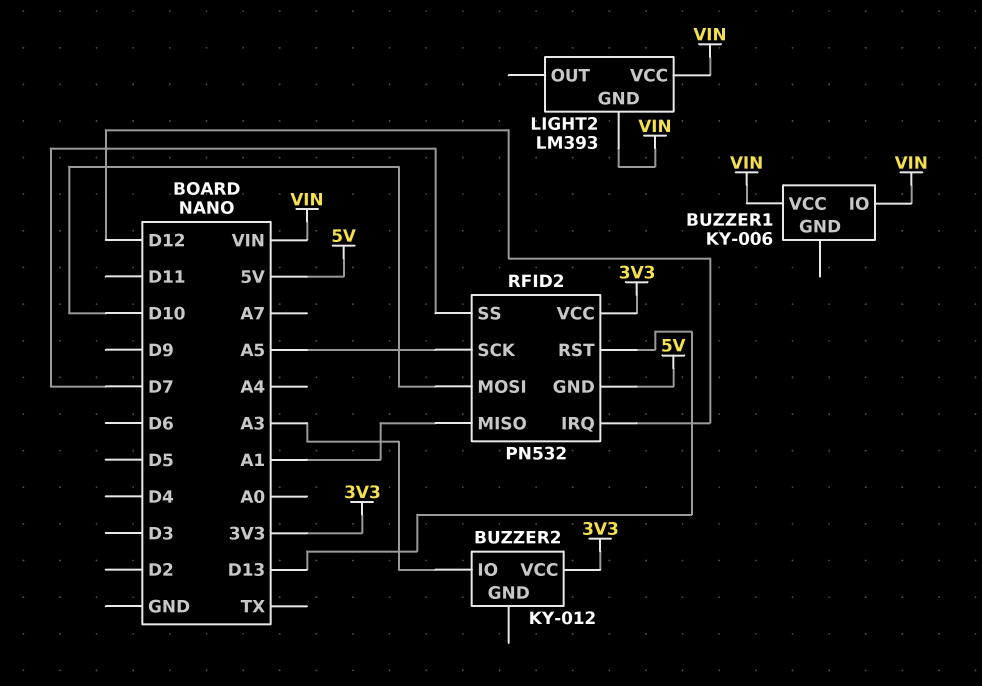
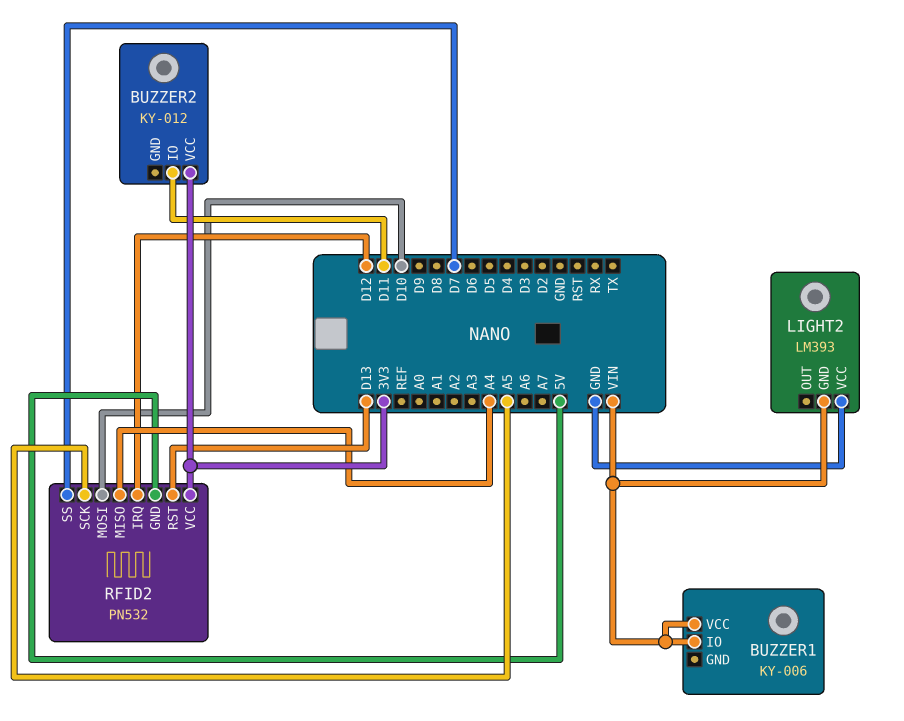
BUZZER2 pin IO: A3 -> D11
LIGHT2 pin VCC: VIN -> GND
RFID2 pin MISO: A1 -> A4

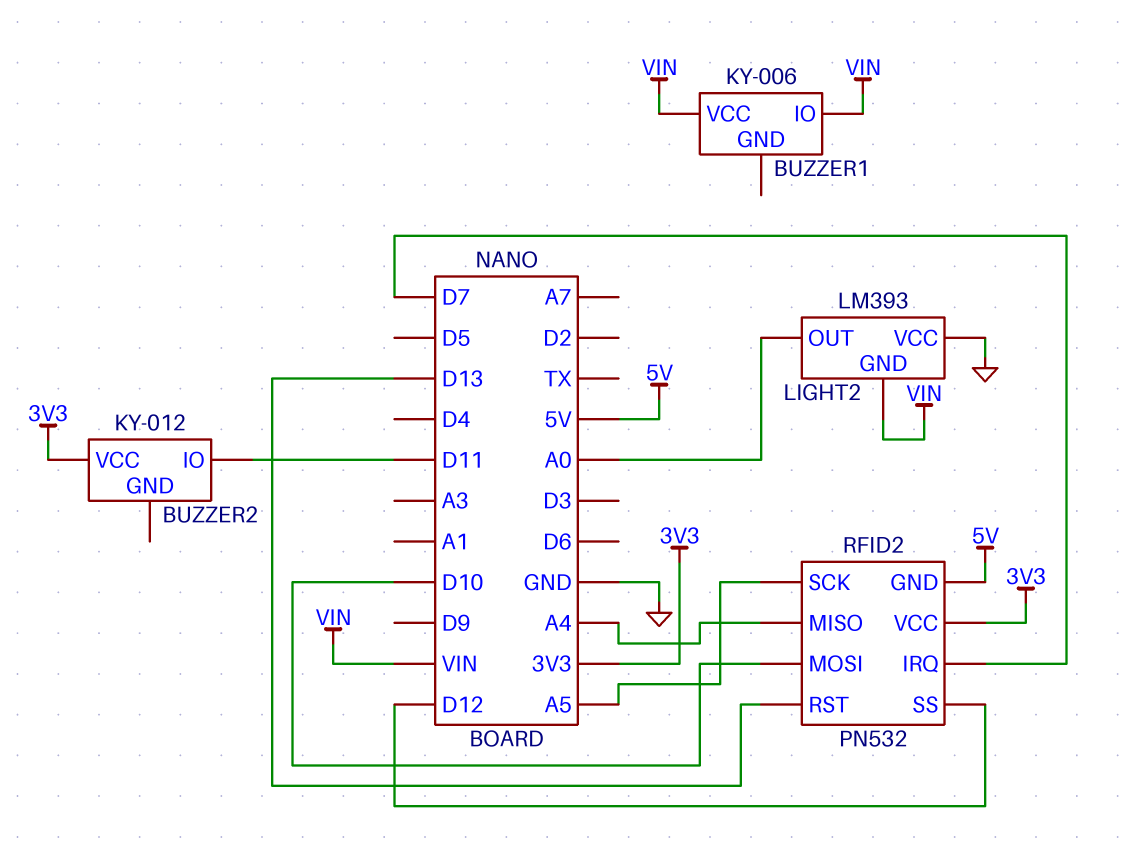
LIGHT2 pin OUT: none -> A0
RFID2 pin IRQ: D12 -> D7
RFID2 pin SS: D7 -> D12

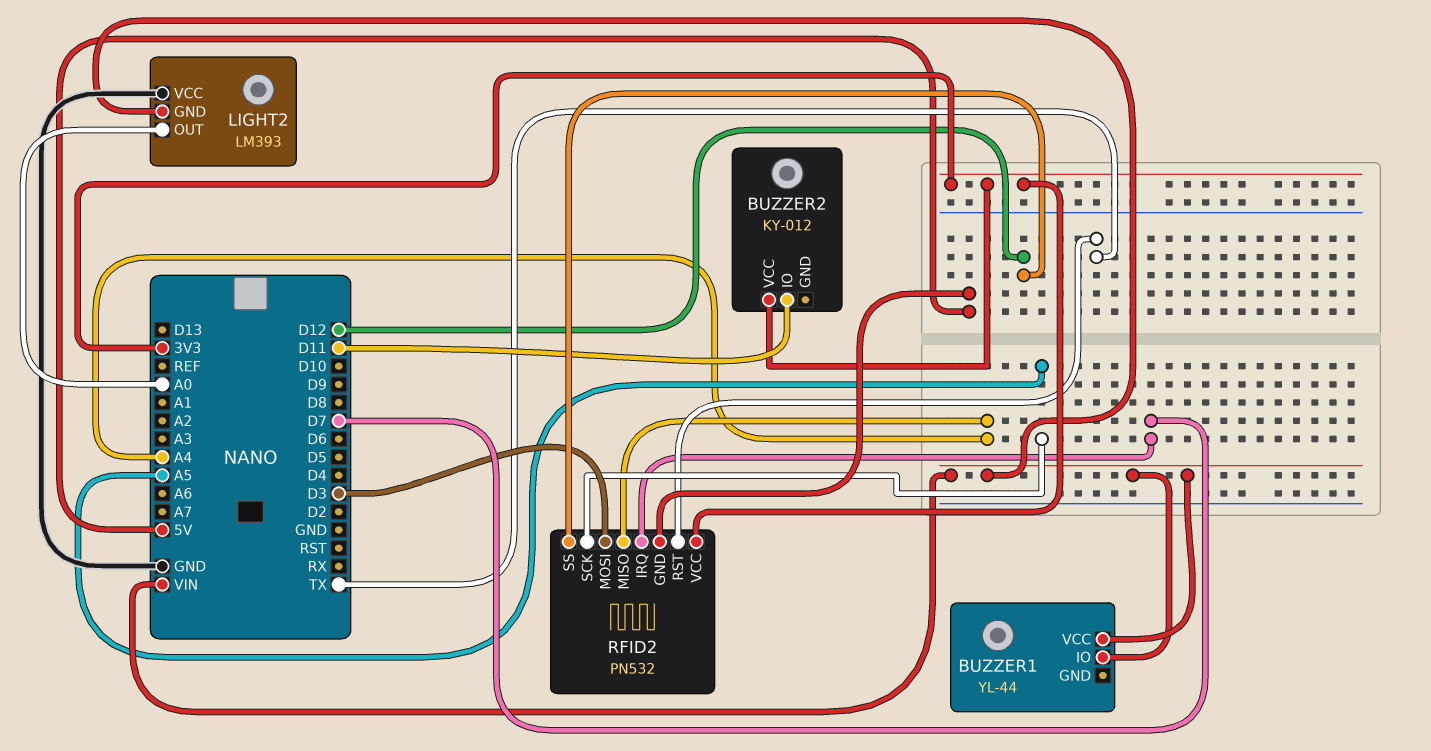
BUZZER1: KY-006 -> YL-44
RFID2 pin MOSI: D10 -> D3
RFID2 pin RST: D13 -> TX

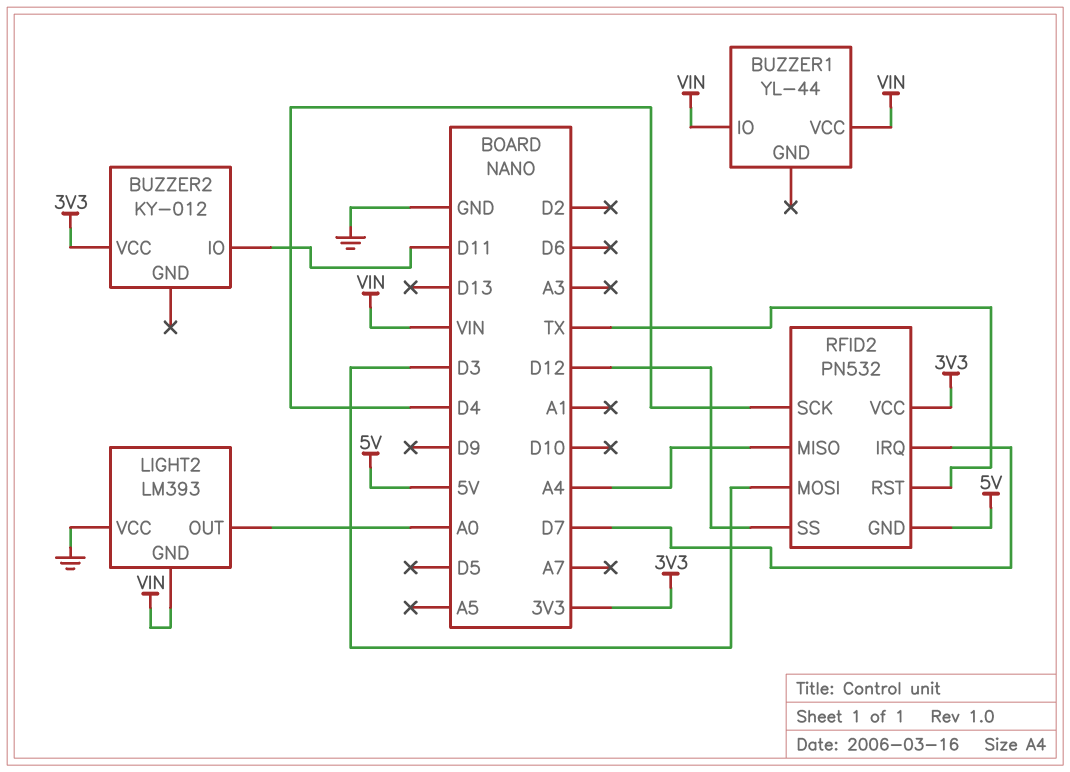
RFID2 pin SCK: A5 -> D4

